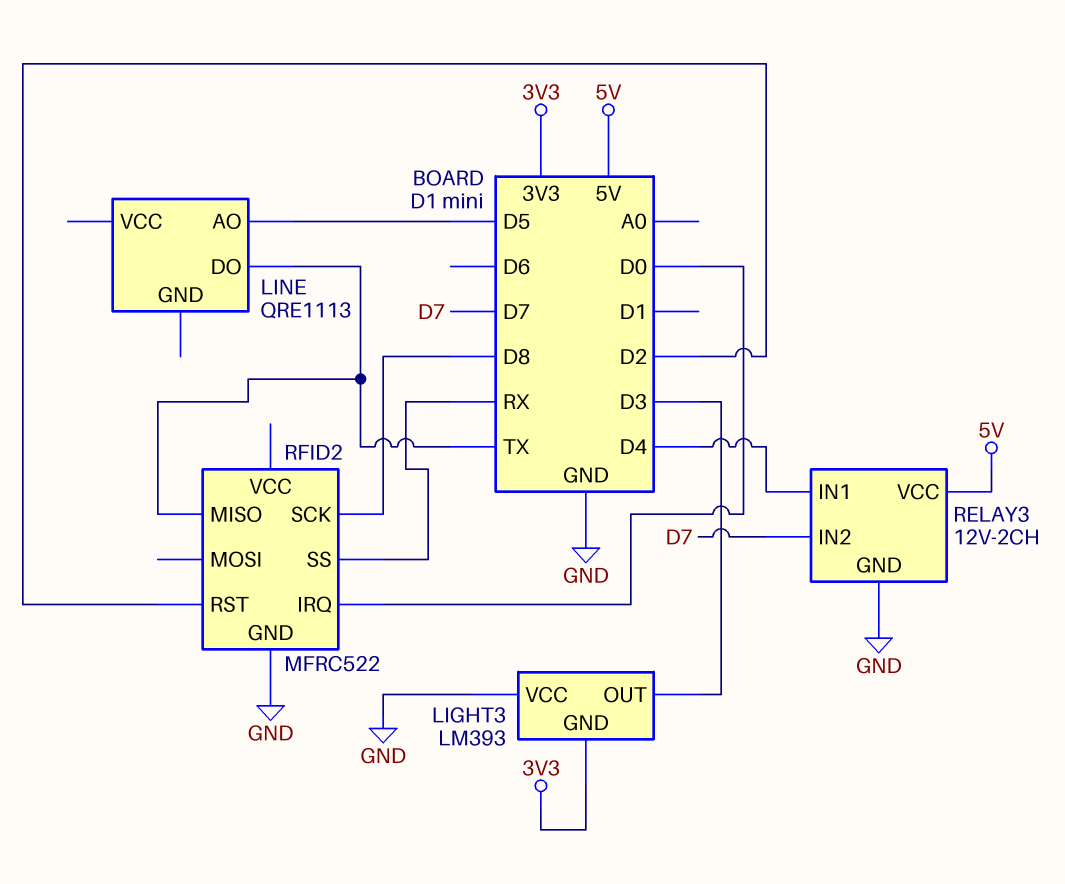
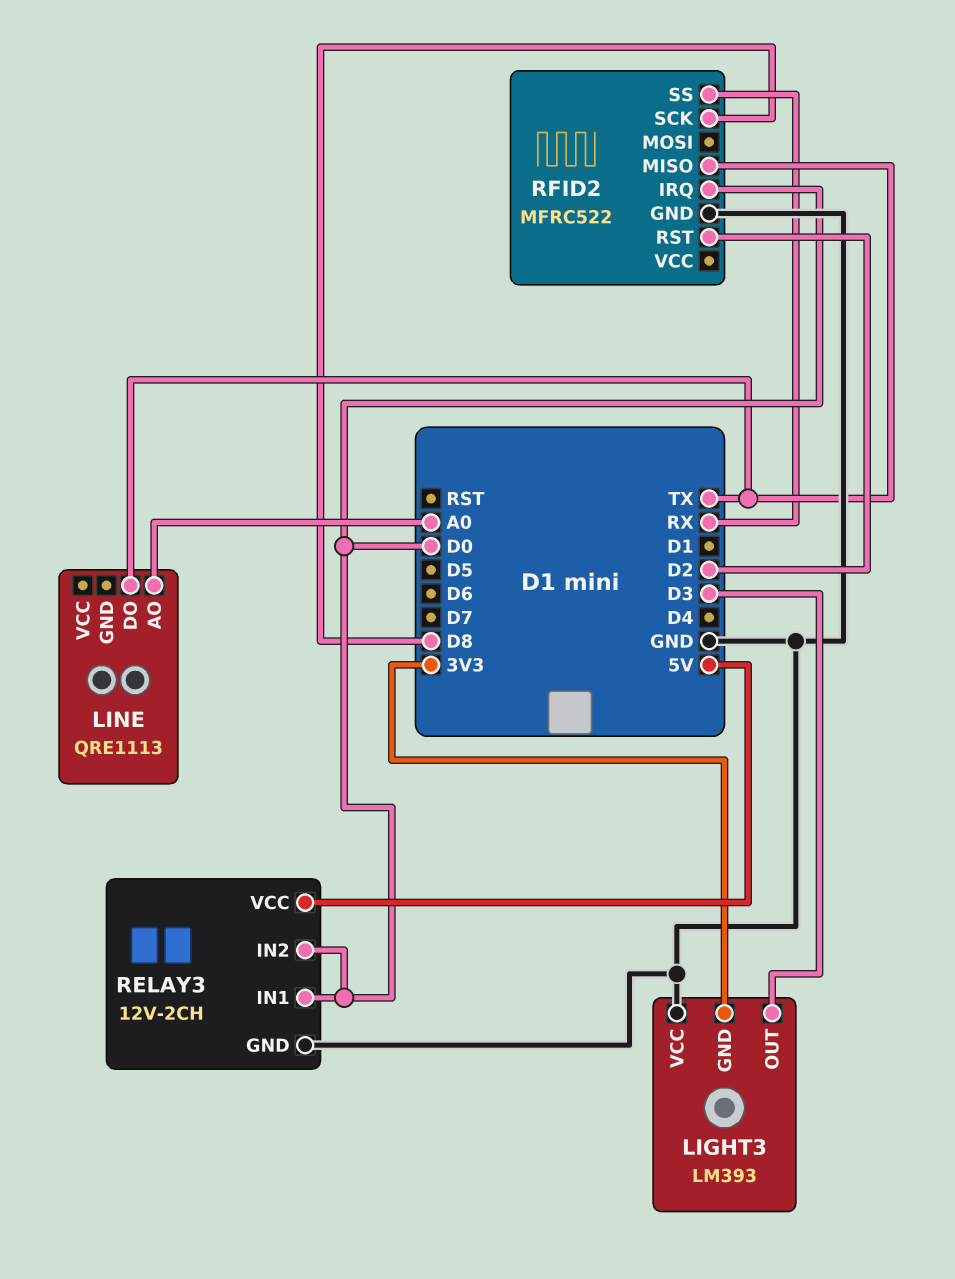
LINE pin AO: D5 -> A0
RELAY3 pin IN1: D4 -> D0
RELAY3 pin IN2: D7 -> D0

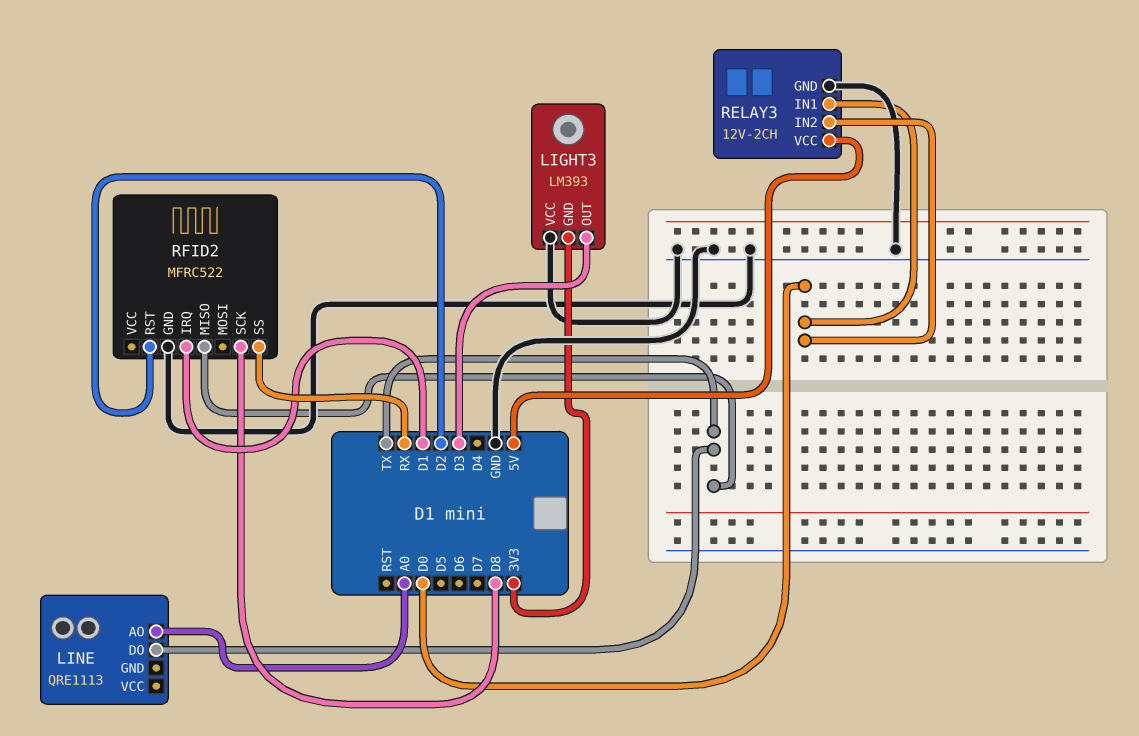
RFID2 pin IRQ: D0 -> D1

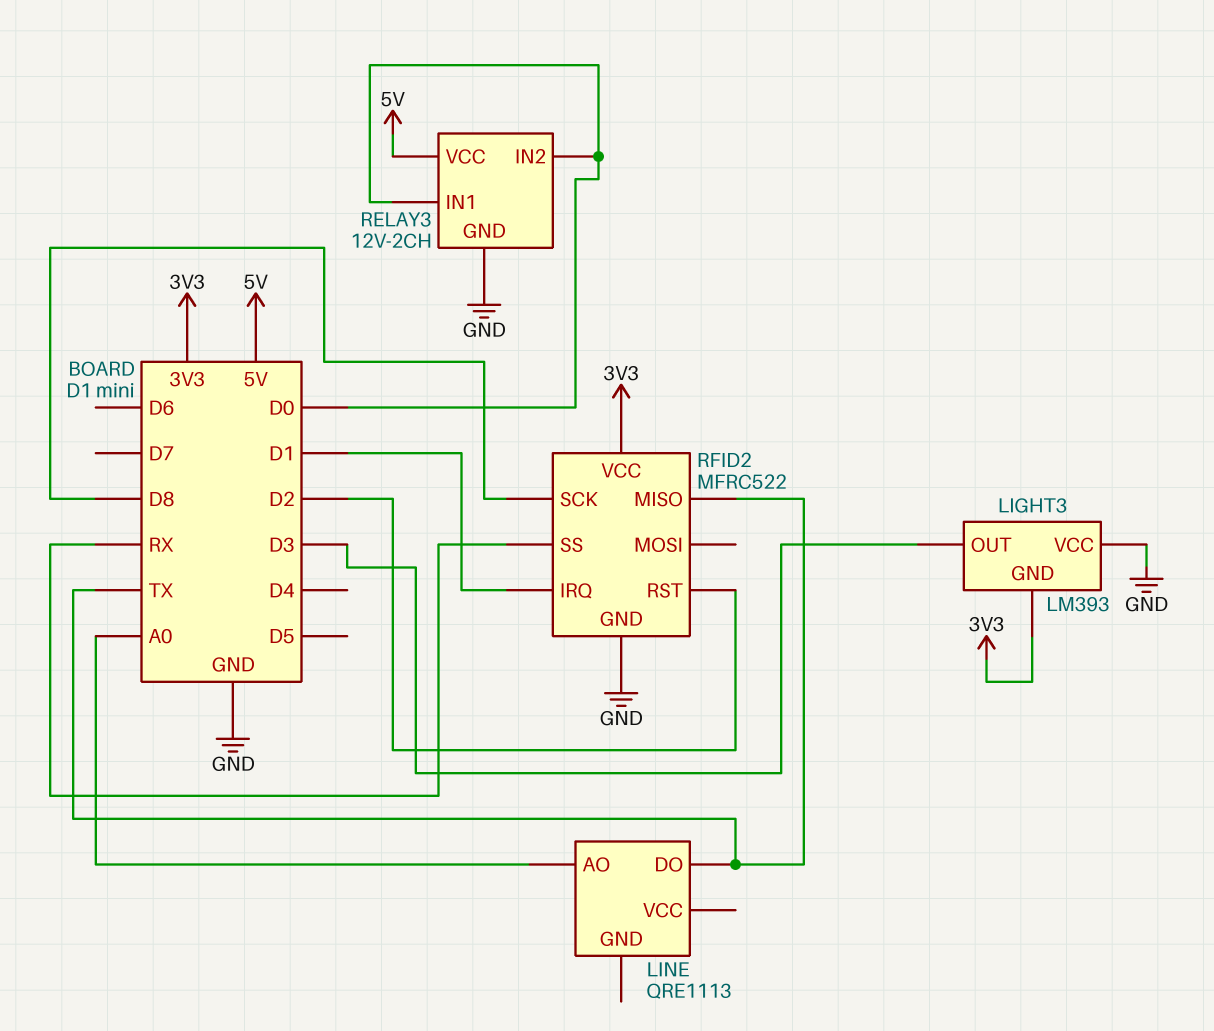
RFID2 pin VCC: none -> 3V3

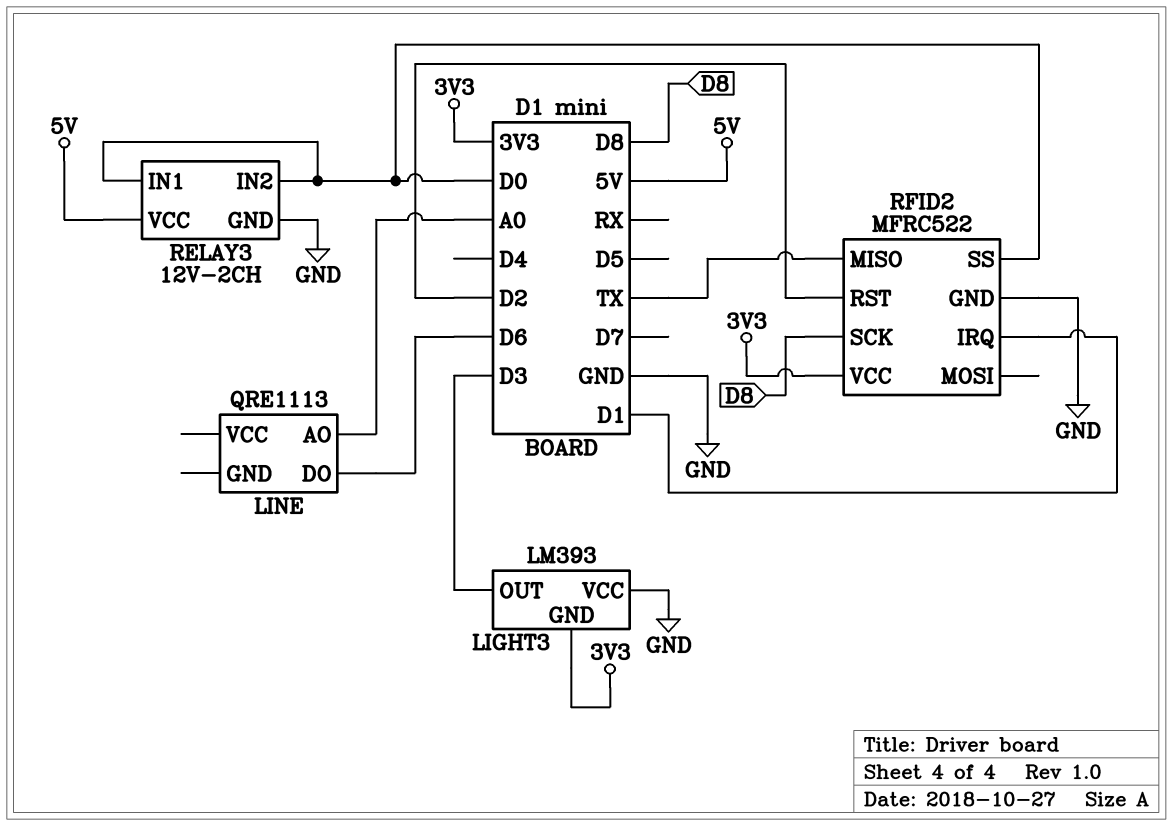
LINE pin DO: TX -> D6
RFID2 pin SS: RX -> D0

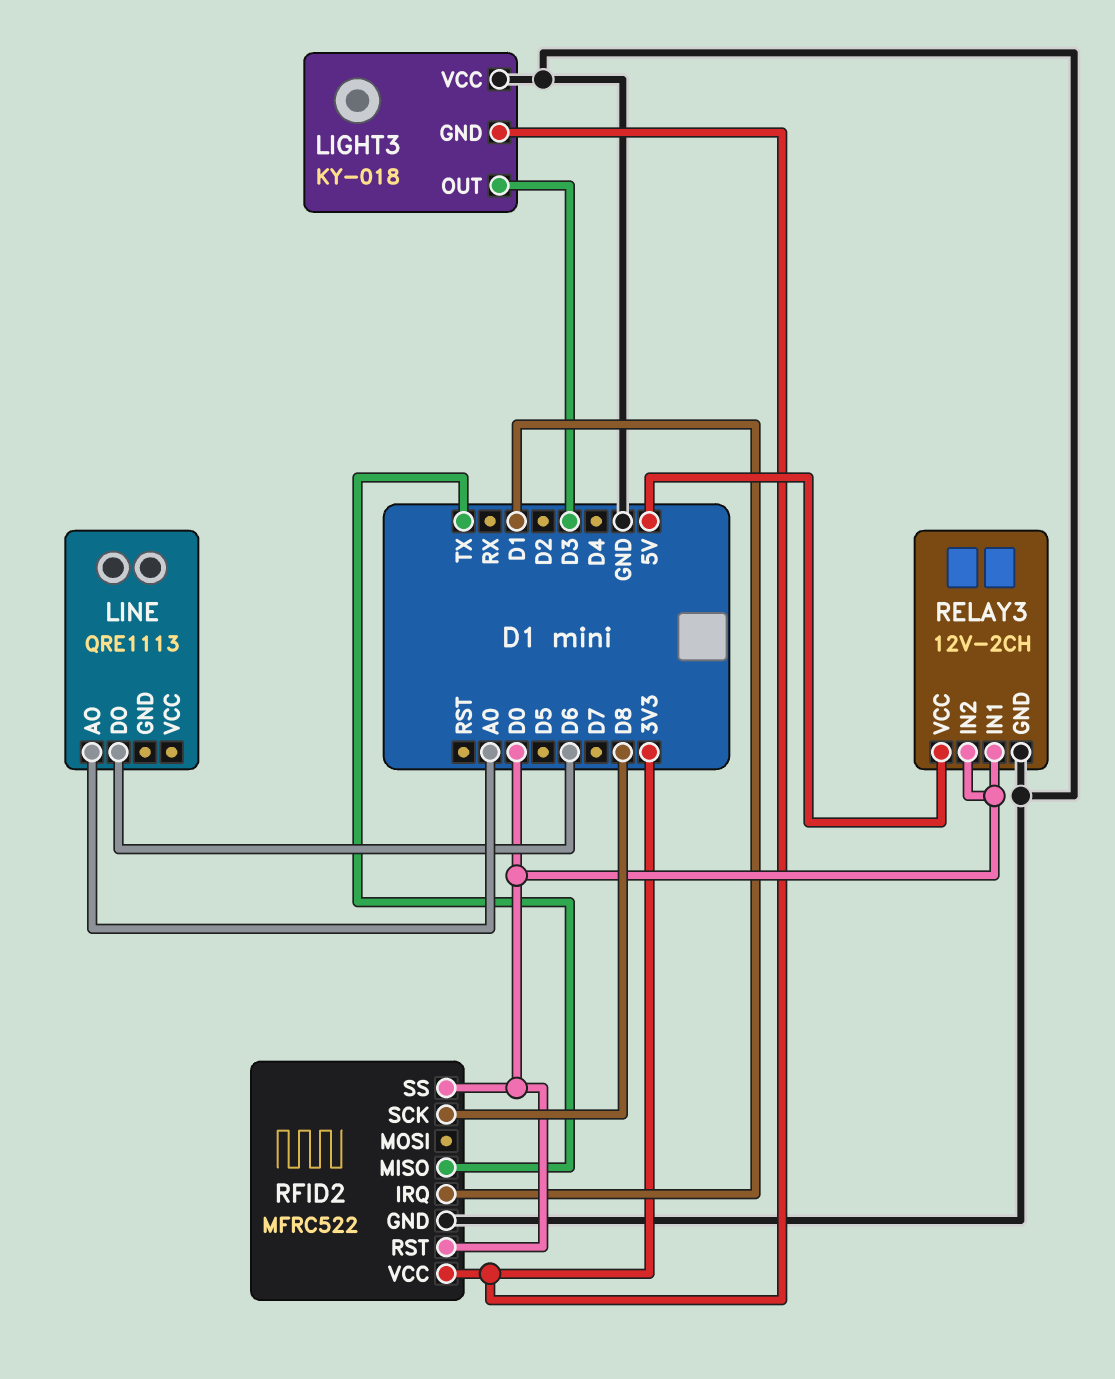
LIGHT3: LM393 -> KY-018
RFID2 pin RST: D2 -> D0

